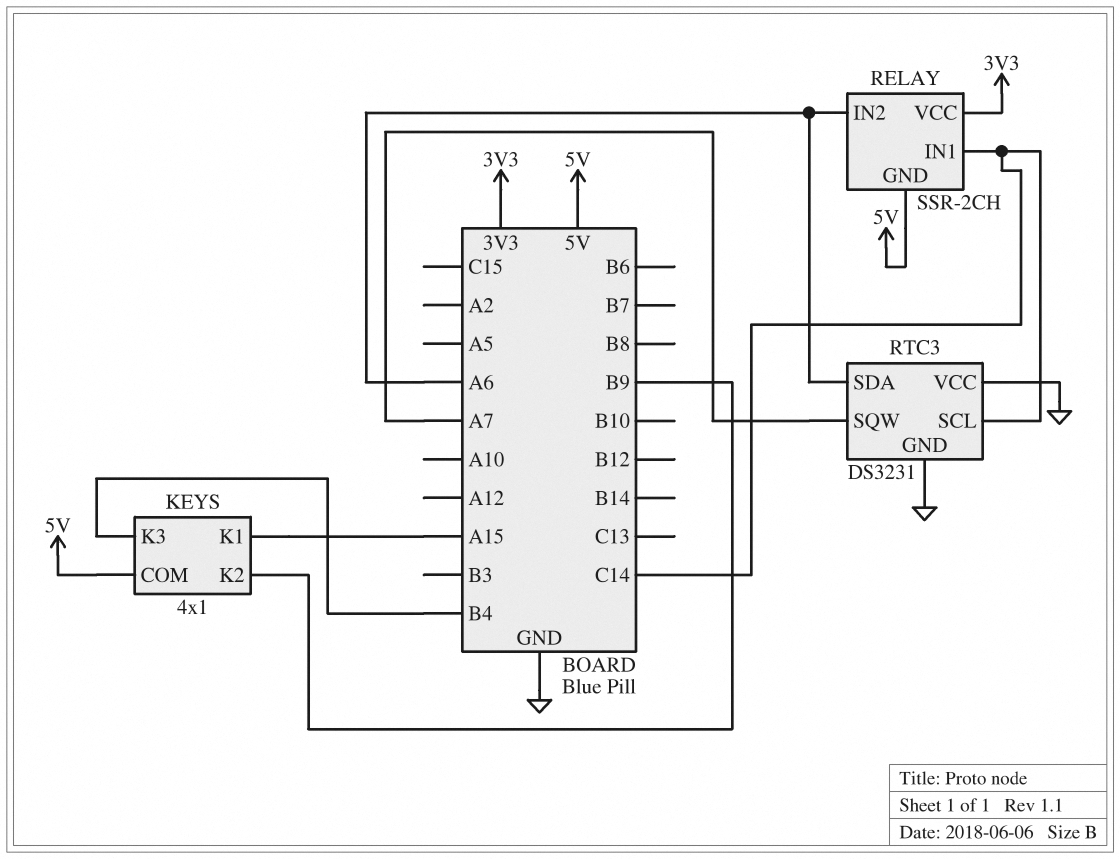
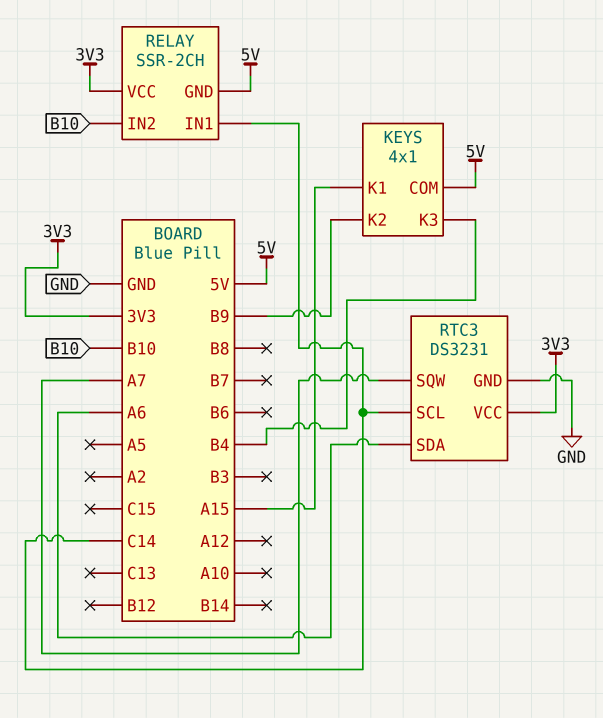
RELAY pin IN2: A6 -> B10
RTC3 pin VCC: GND -> 3V3

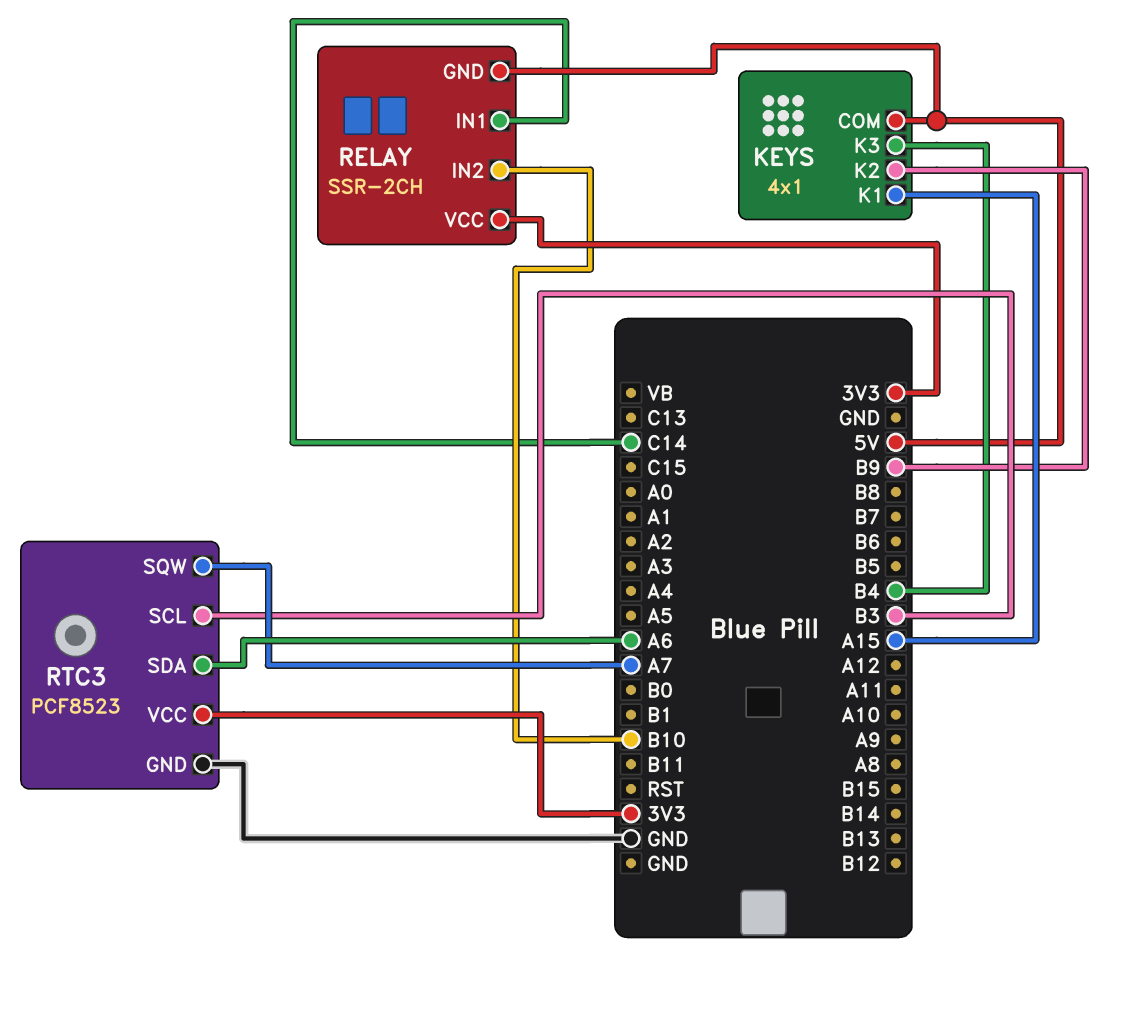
RTC3: DS3231 -> PCF8523
RTC3 pin SCL: C14 -> B3

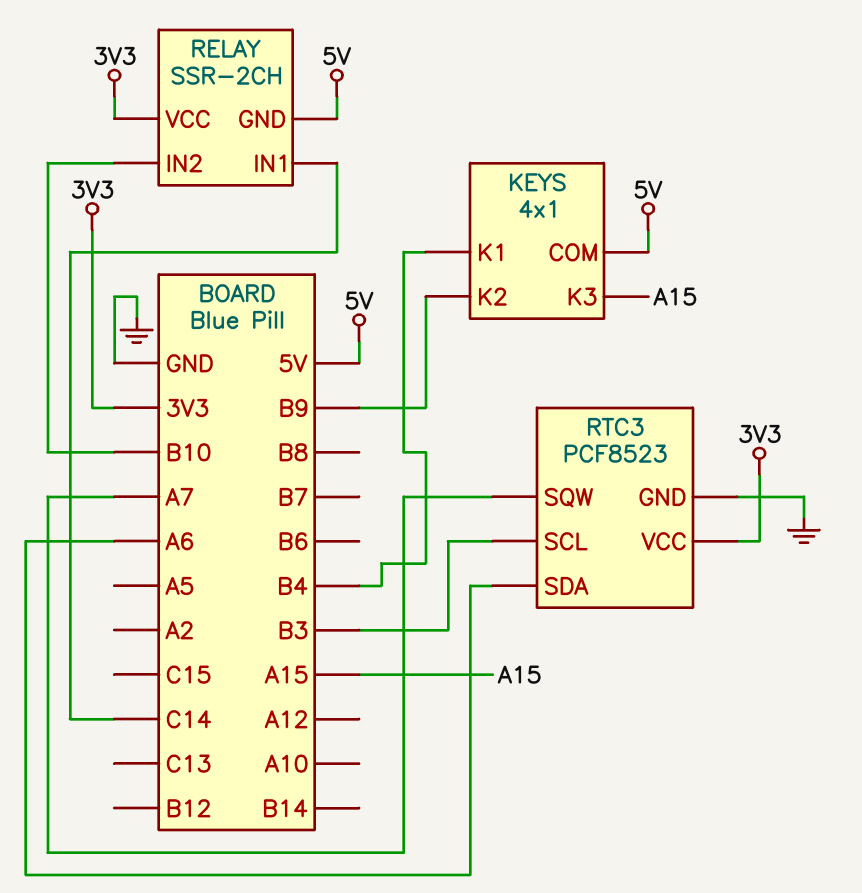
KEYS pin K1: A15 -> B4
KEYS pin K3: B4 -> A15

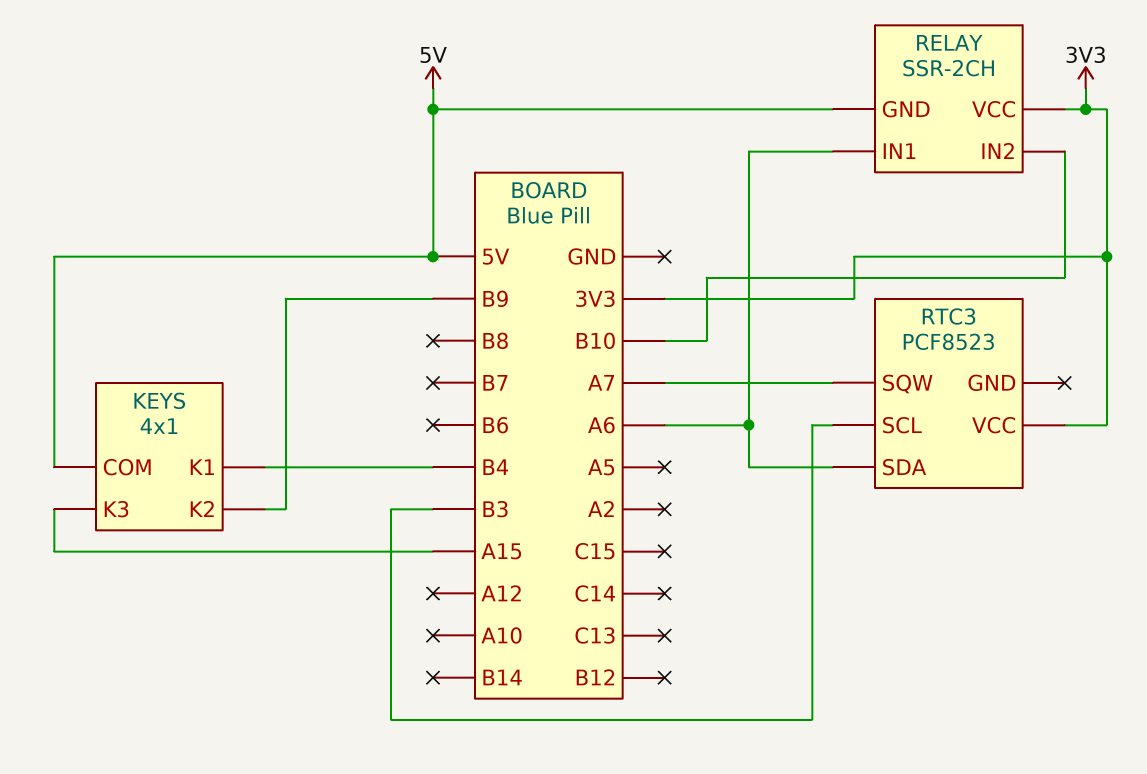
RELAY pin IN1: C14 -> A6
RTC3 pin GND: GND -> none

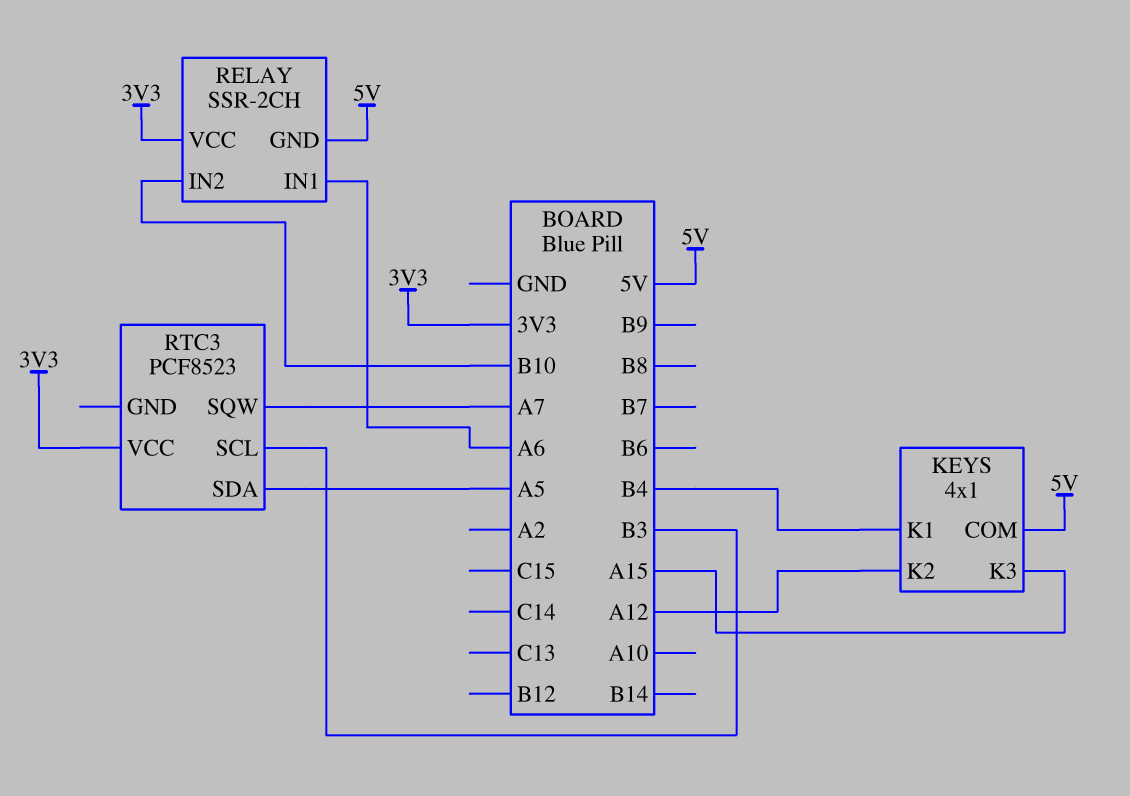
KEYS pin K2: B9 -> A12
RTC3 pin SDA: A6 -> A5

